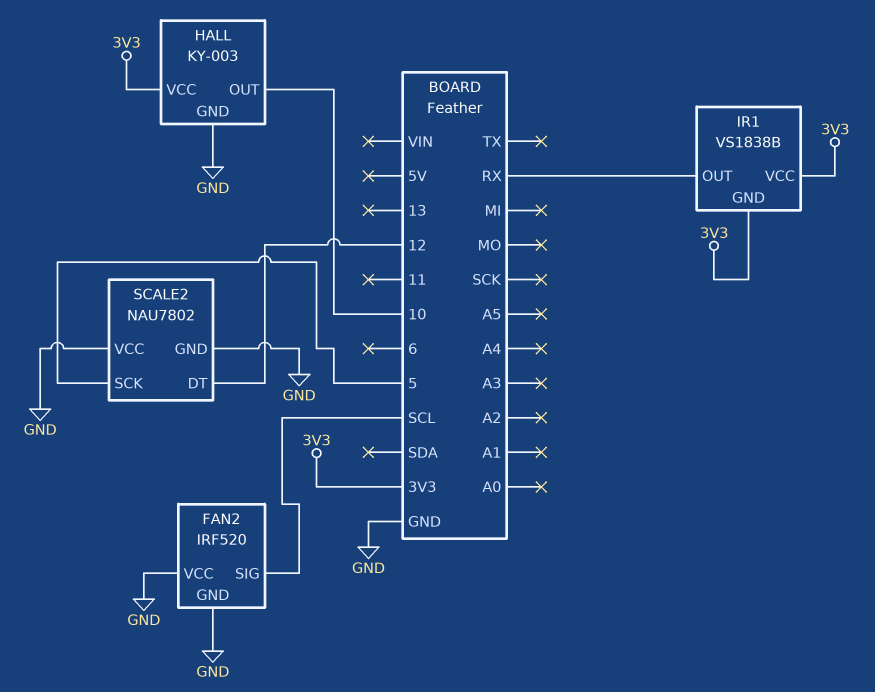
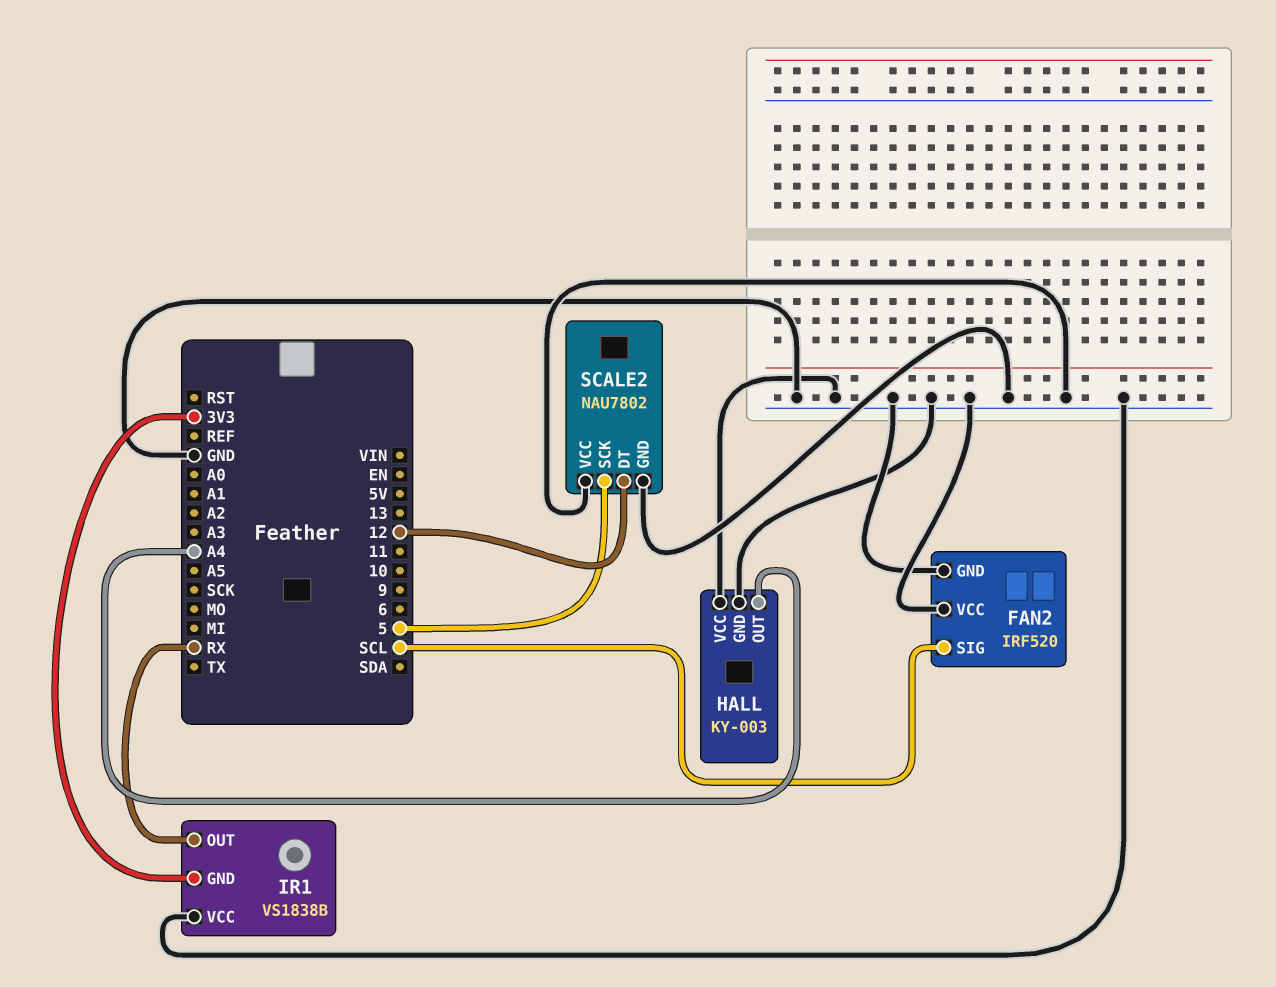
HALL pin OUT: 10 -> A4
HALL pin VCC: 3V3 -> GND
IR1 pin VCC: 3V3 -> GND

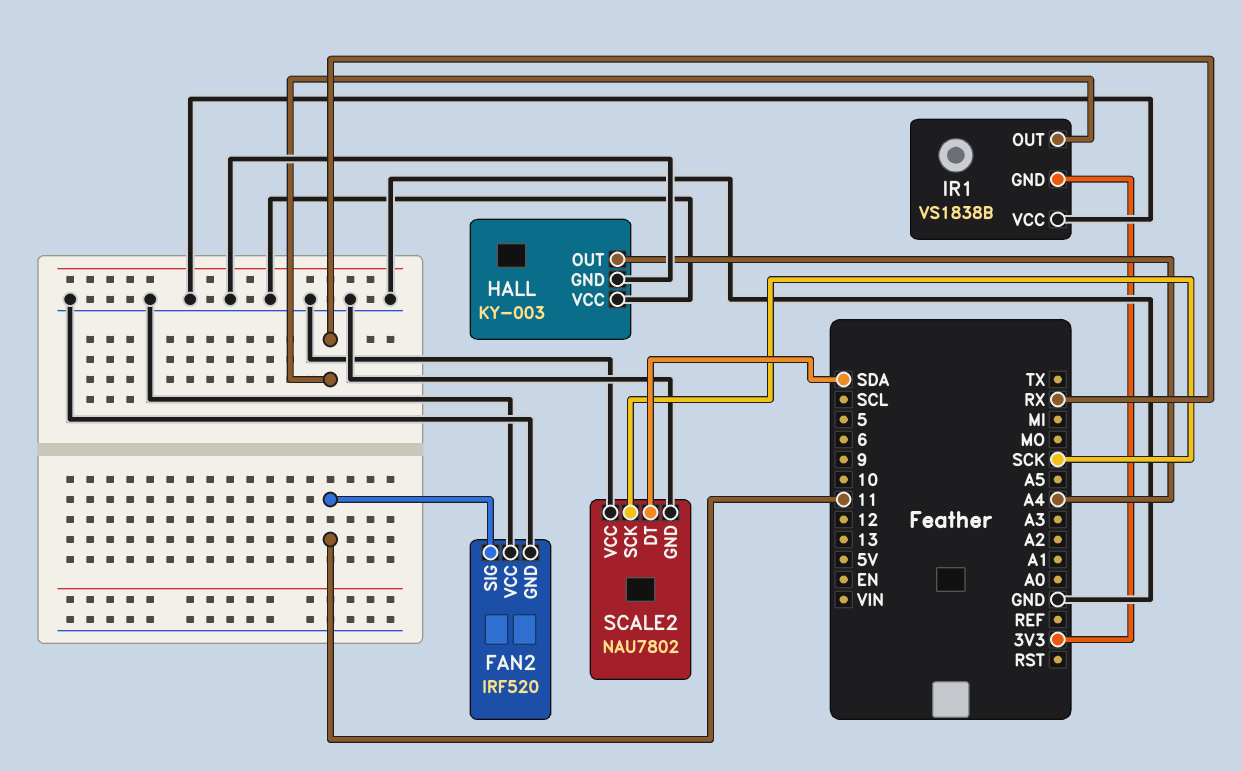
FAN2 pin SIG: SCL -> 11
SCALE2 pin DT: 12 -> SDA
SCALE2 pin SCK: 5 -> SCK

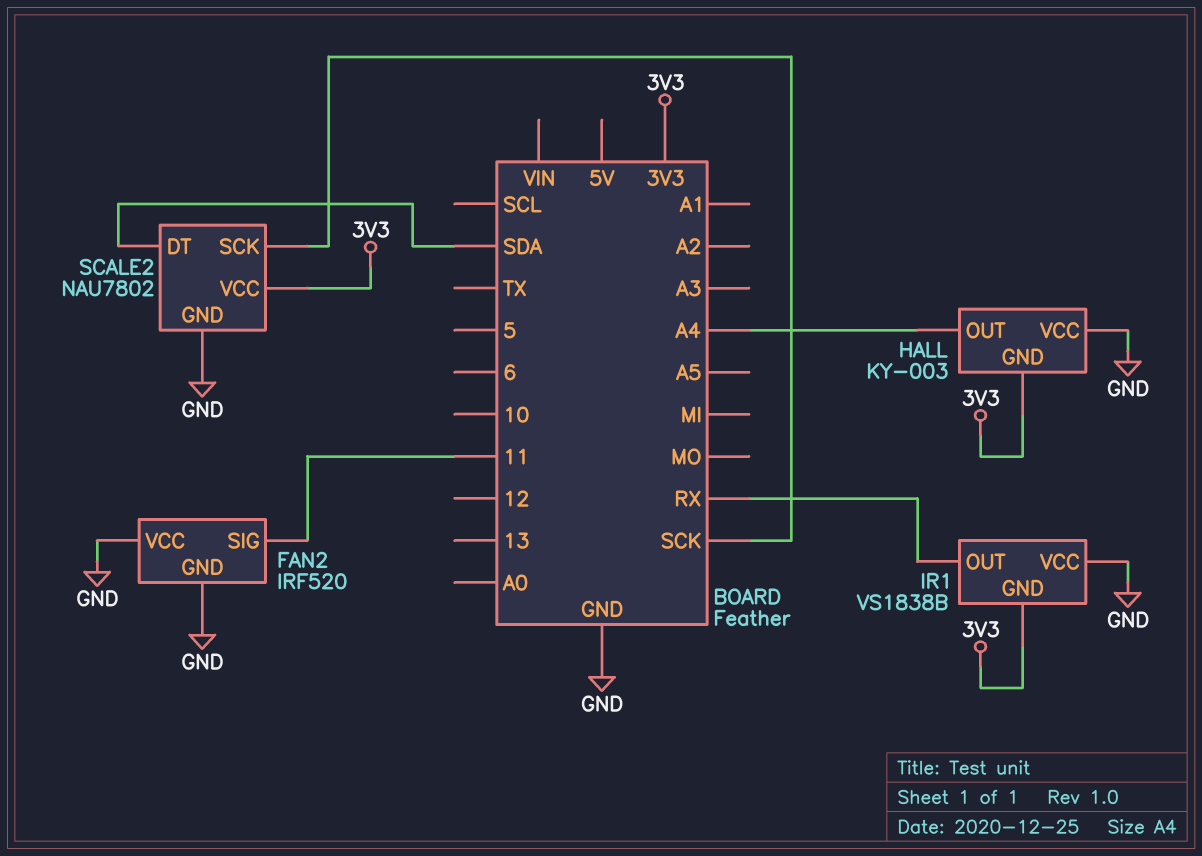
HALL pin GND: GND -> 3V3
SCALE2 pin VCC: GND -> 3V3

